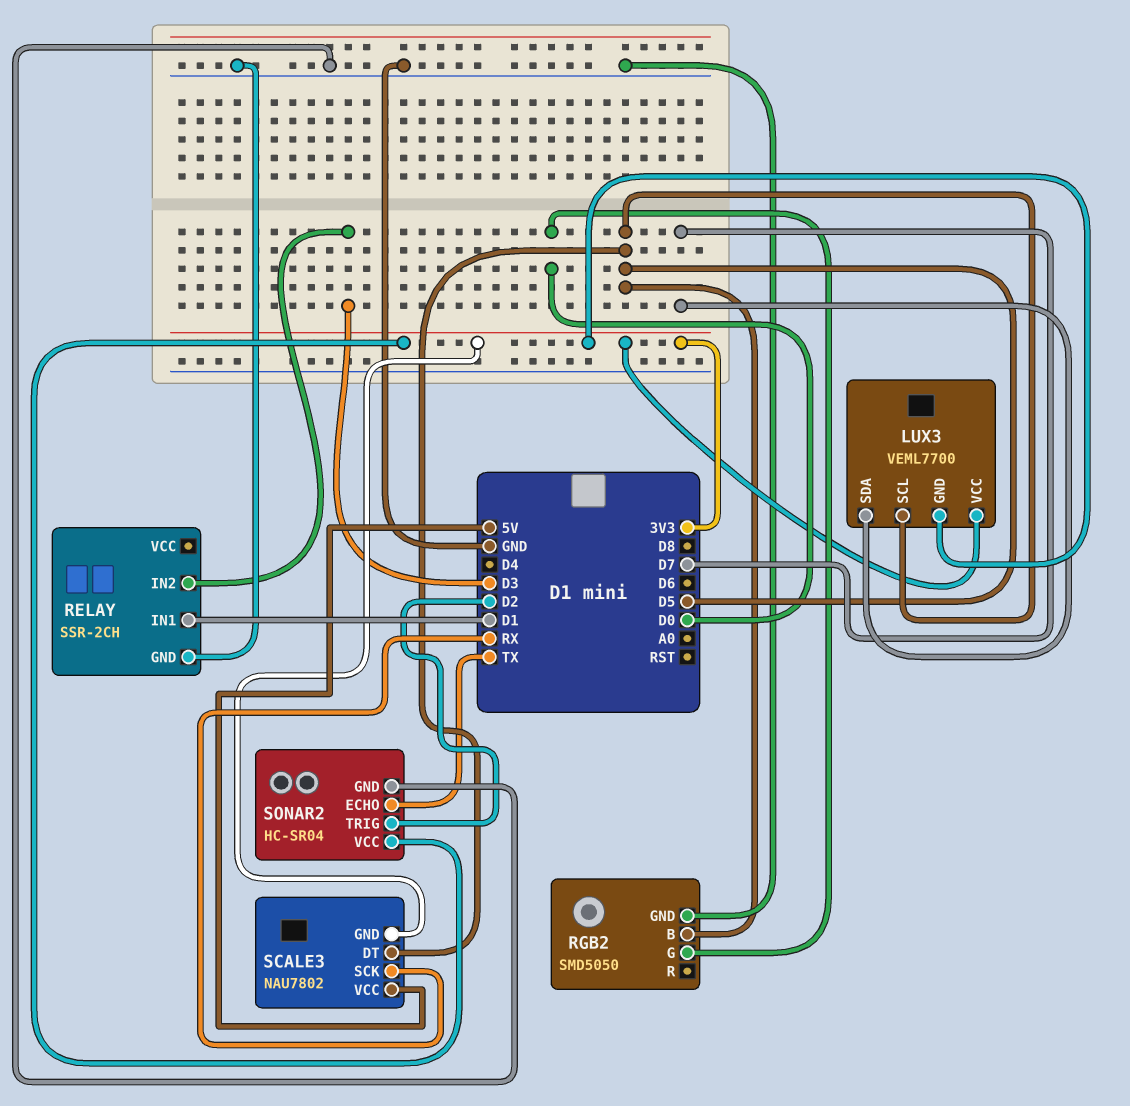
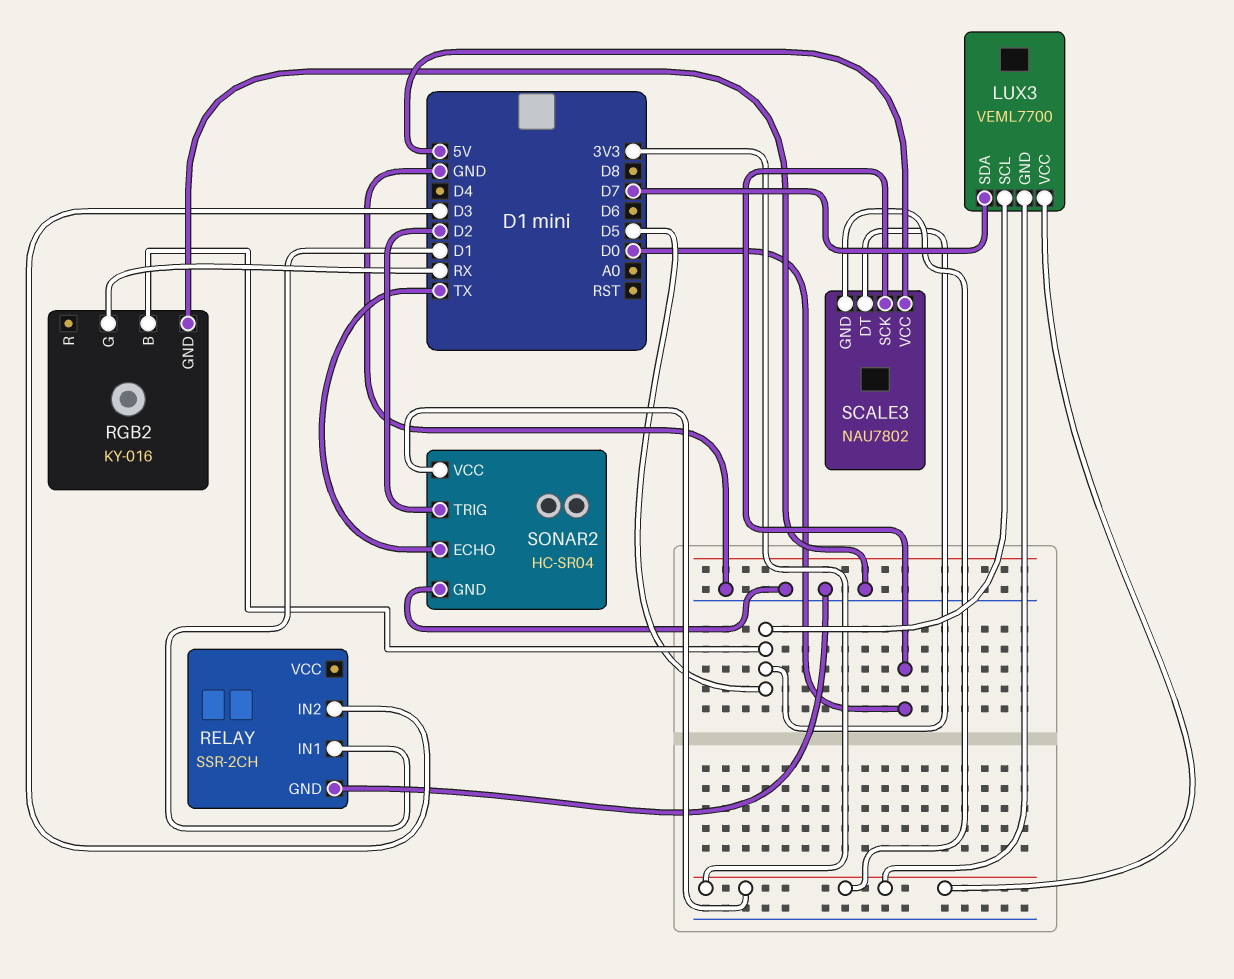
RGB2: SMD5050 -> KY-016
RGB2 pin G: D0 -> RX
SCALE3 pin SCK: RX -> D0

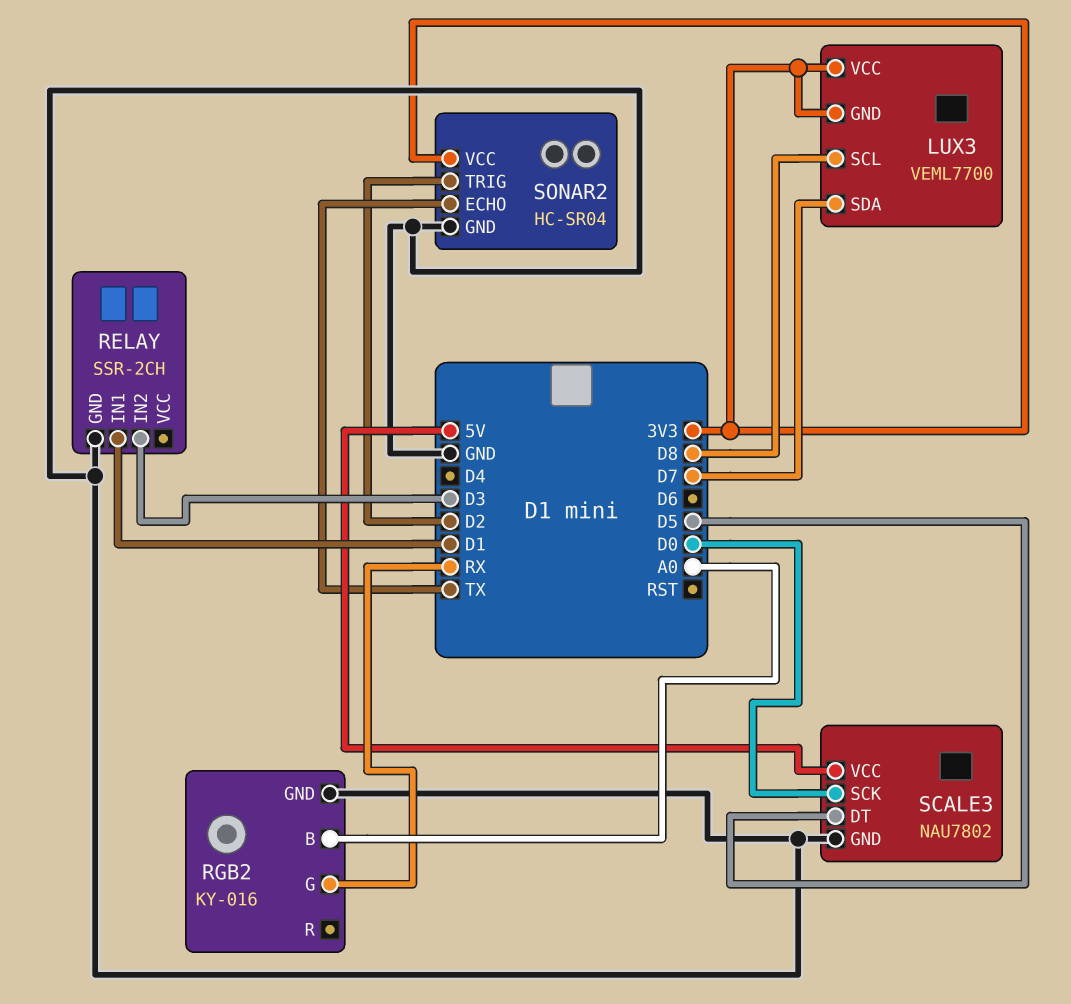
LUX3 pin SCL: D5 -> D8
RGB2 pin B: D5 -> A0
SCALE3 pin GND: 3V3 -> GND

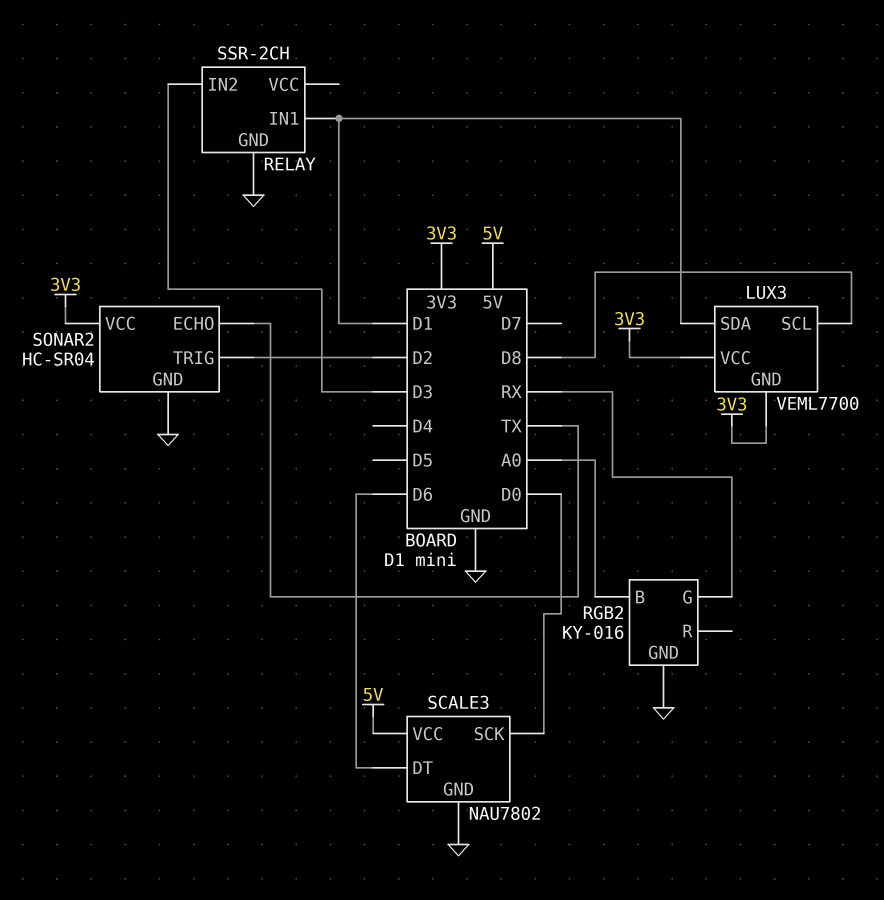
LUX3 pin SDA: D7 -> D1
SCALE3 pin DT: D5 -> D6

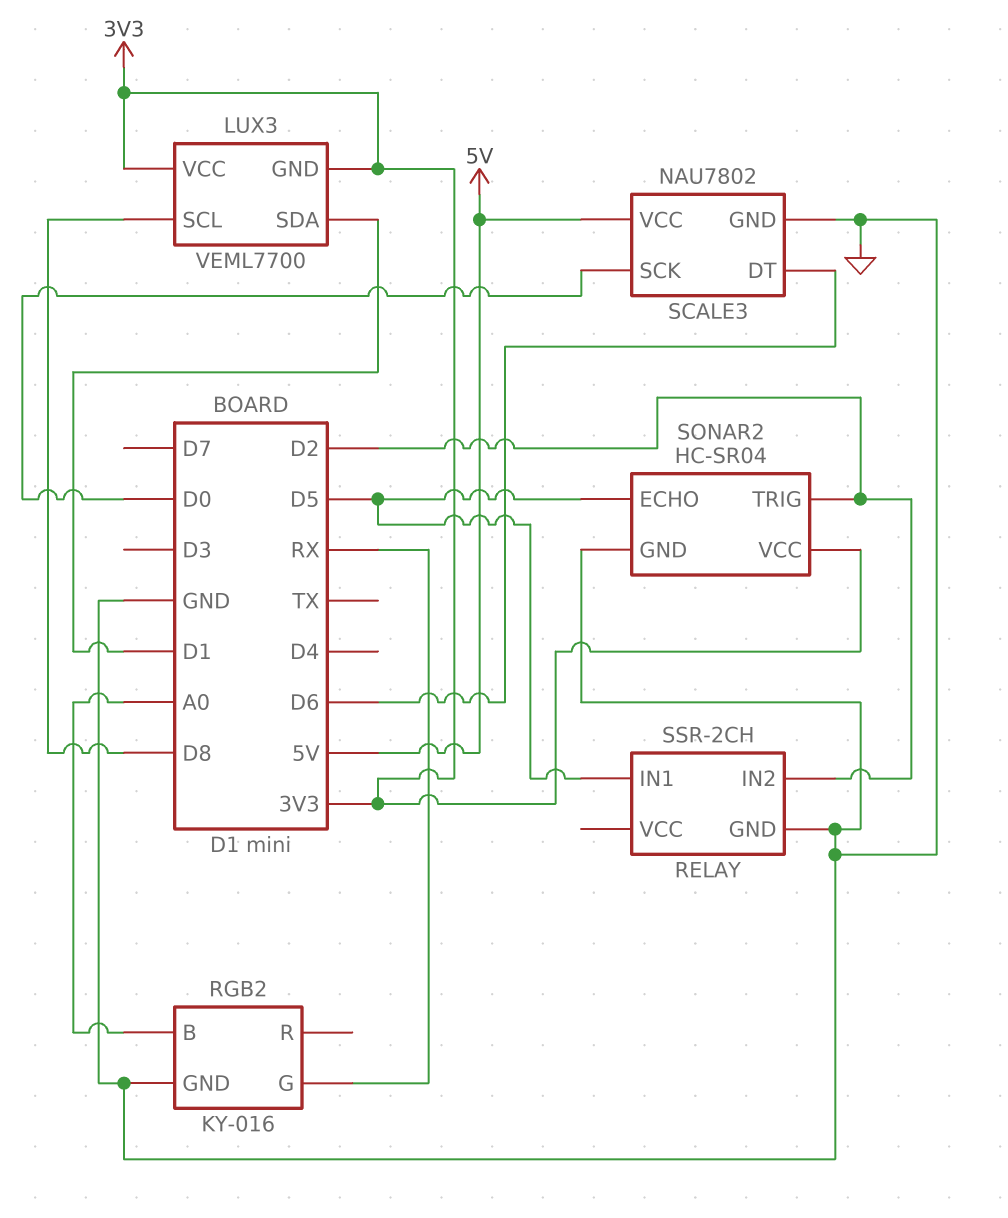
RELAY pin IN1: D1 -> D5
RELAY pin IN2: D3 -> D2
SONAR2 pin ECHO: TX -> D5

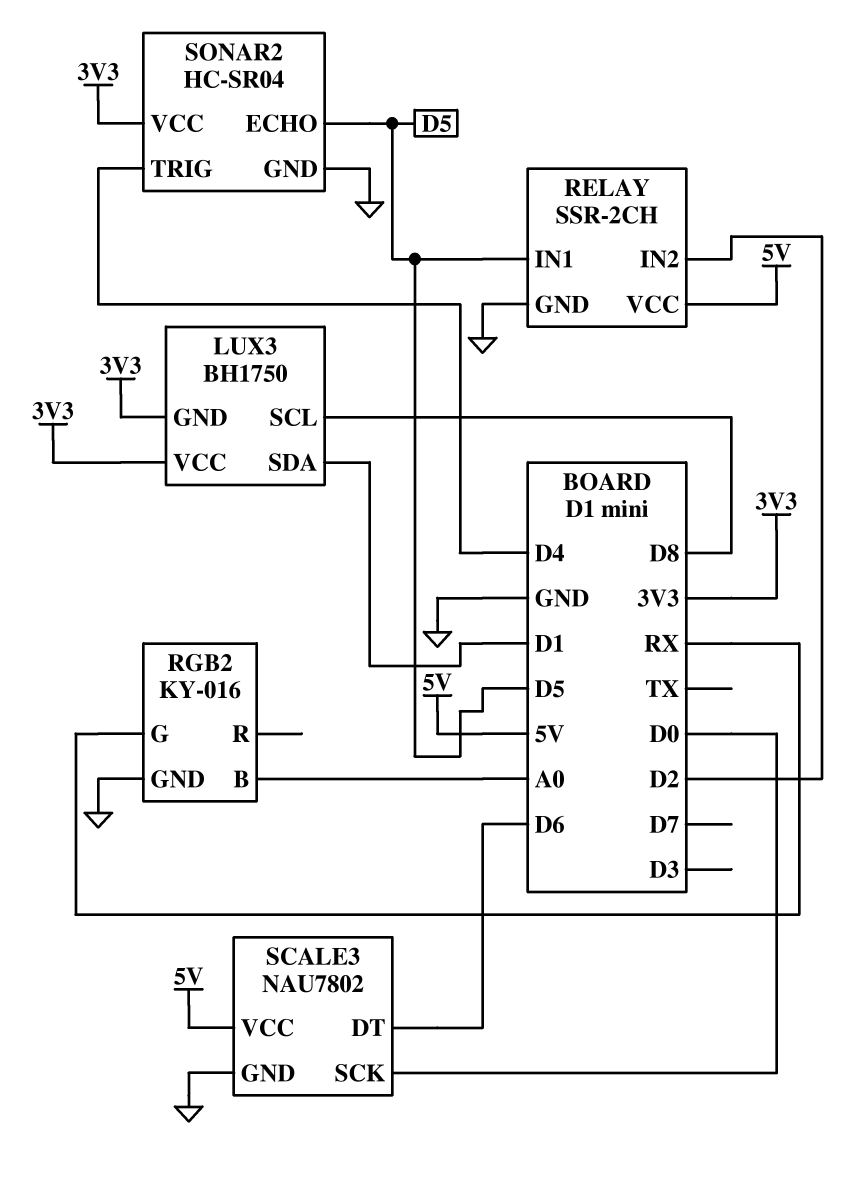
LUX3: VEML7700 -> BH1750
RELAY pin VCC: none -> 5V
SONAR2 pin TRIG: D2 -> D4

